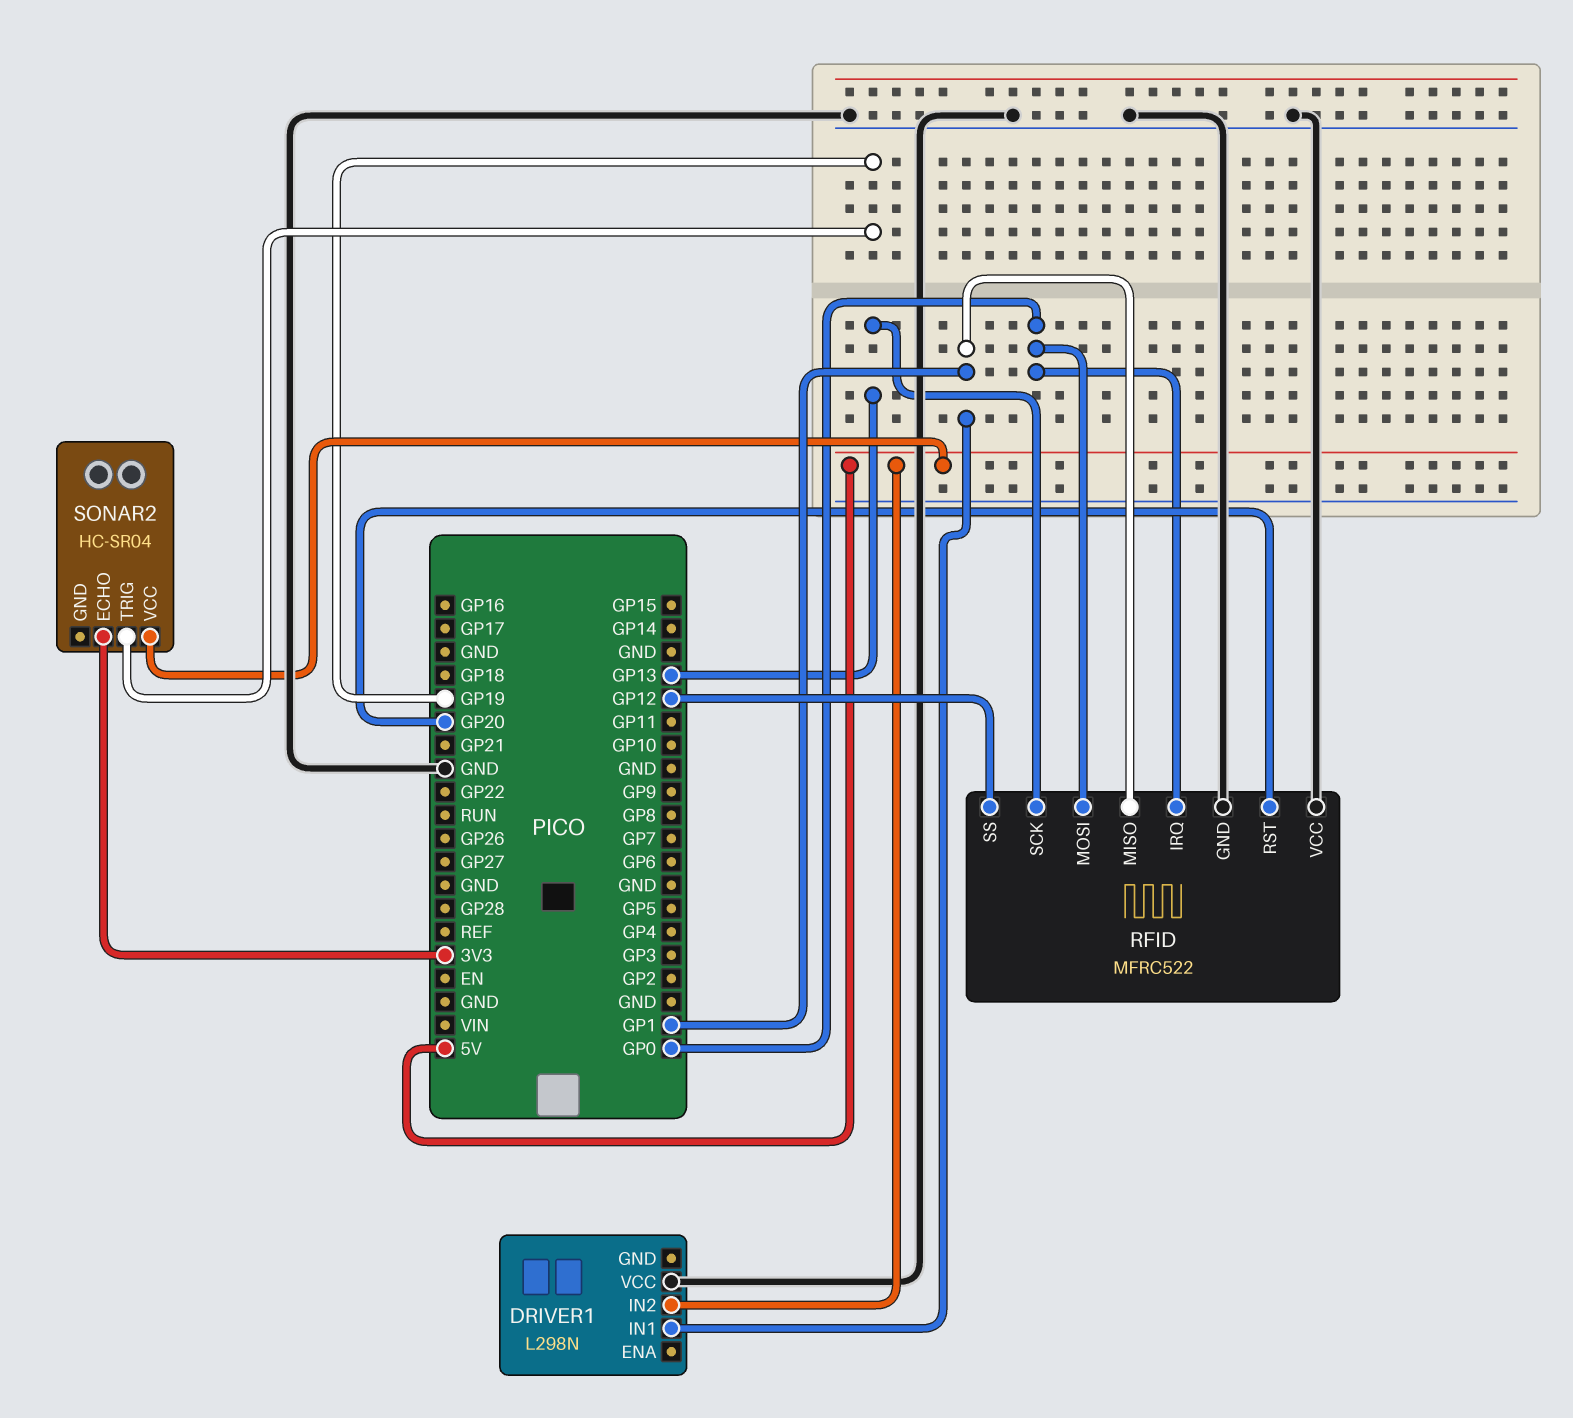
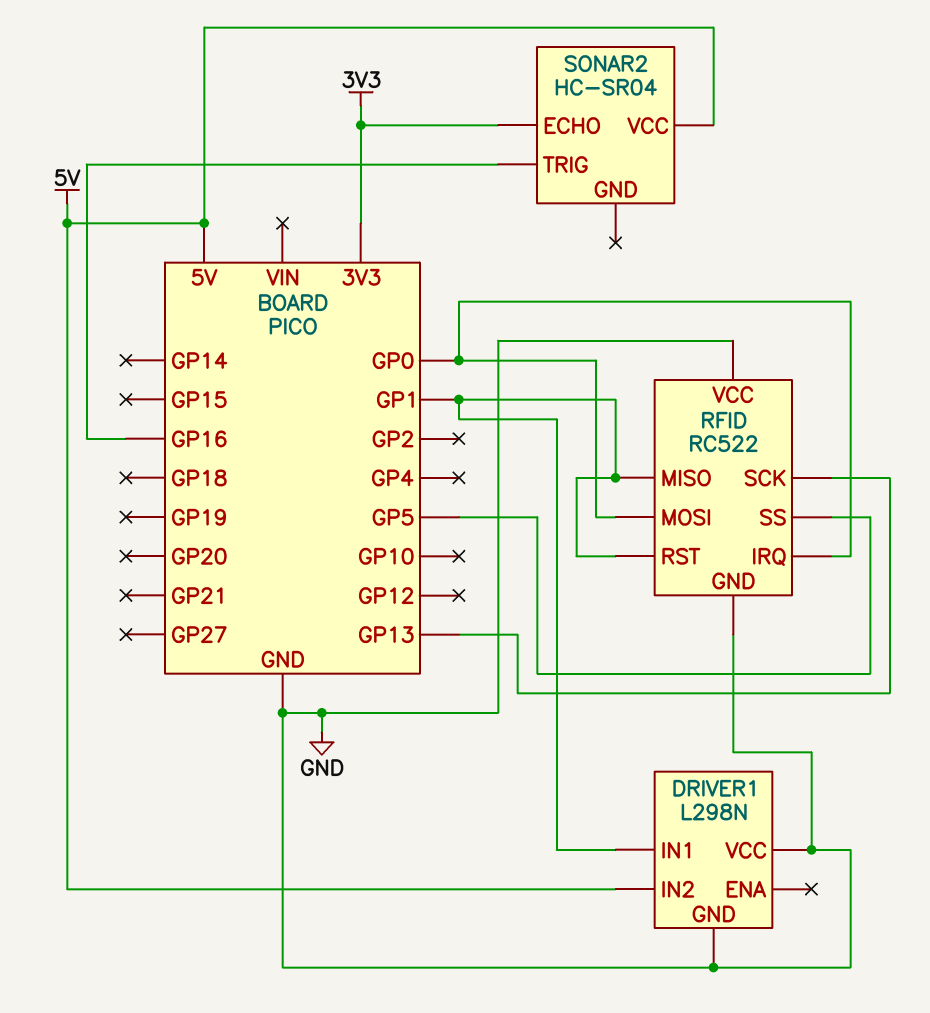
DRIVER1 pin GND: none -> GND
RFID: MFRC522 -> RC522
RFID pin RST: GP20 -> GP1
RFID pin SS: GP12 -> GP5
SONAR2 pin TRIG: GP19 -> GP16

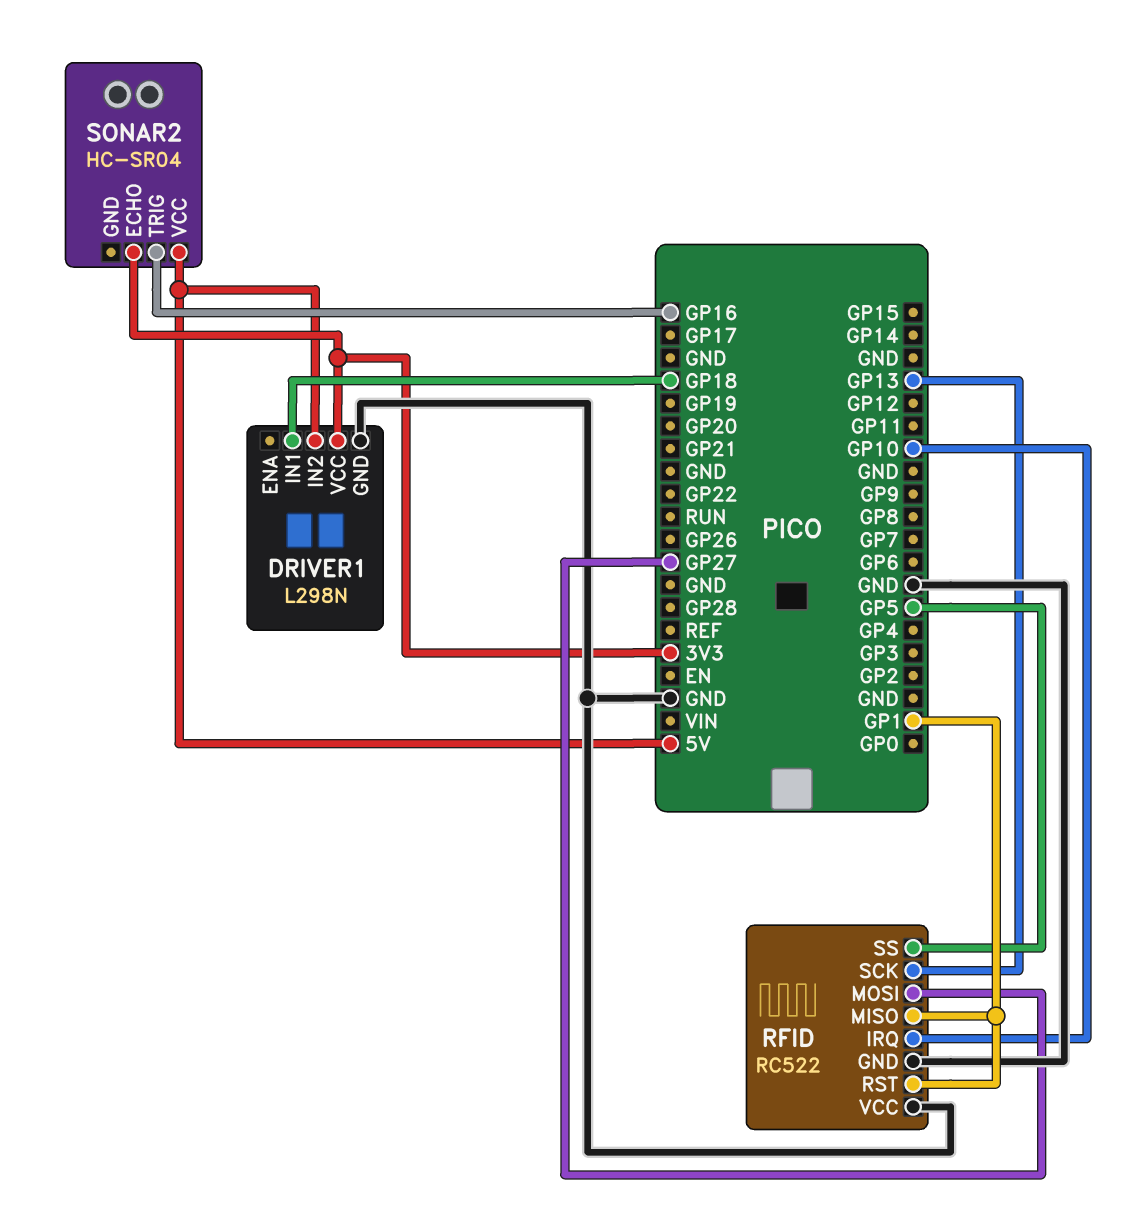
DRIVER1 pin IN1: GP1 -> GP18
DRIVER1 pin VCC: GND -> 3V3
RFID pin IRQ: GP0 -> GP10
RFID pin MOSI: GP0 -> GP27

